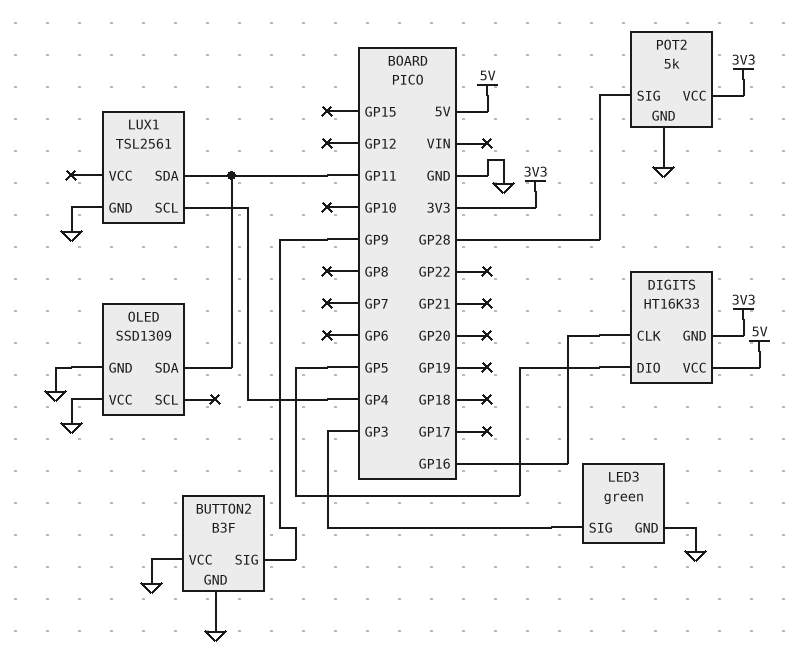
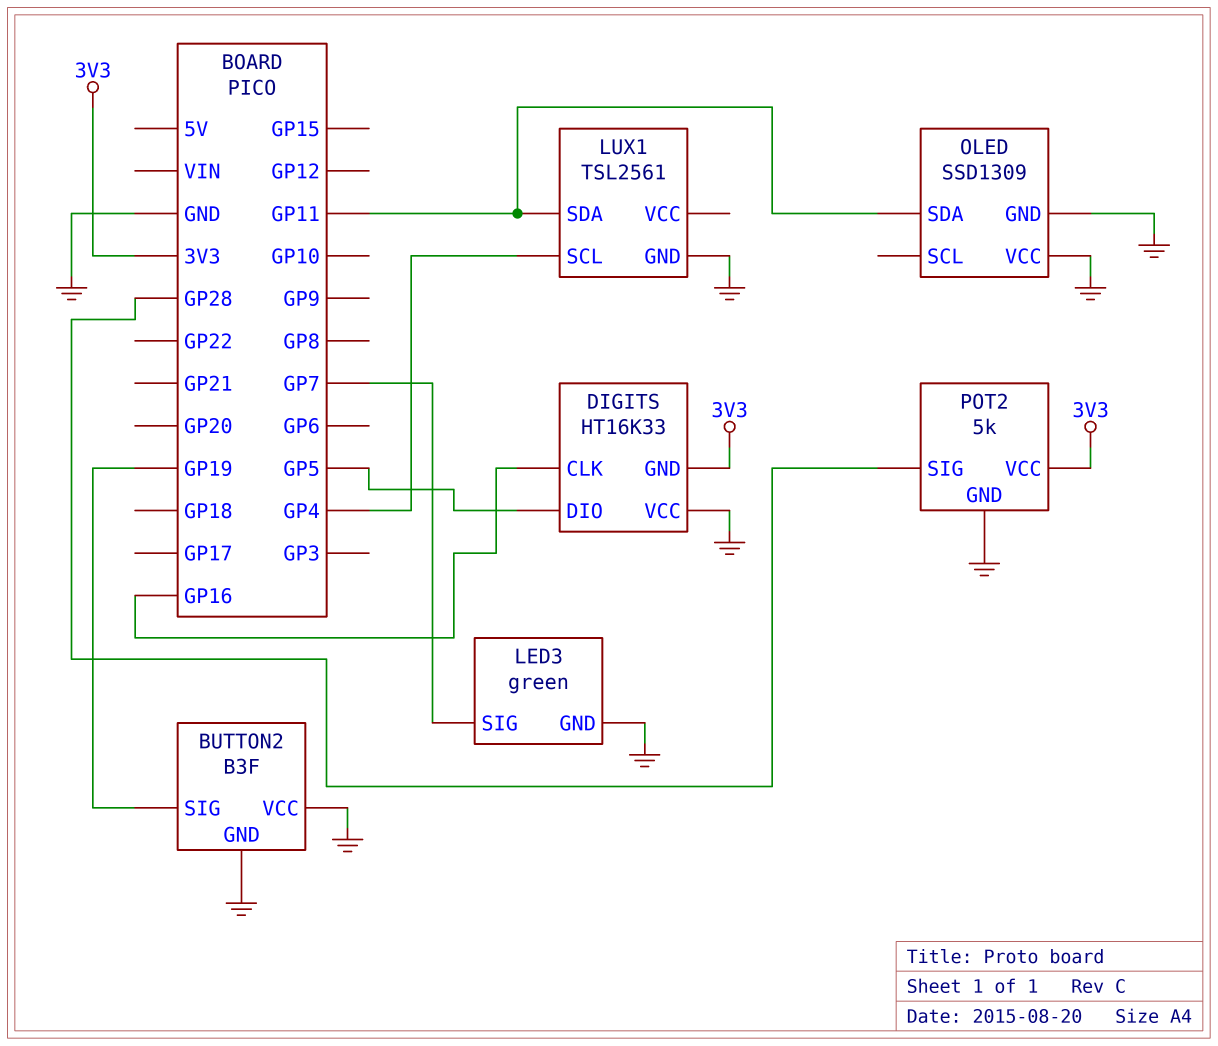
BUTTON2 pin SIG: GP9 -> GP19
DIGITS pin VCC: 5V -> GND
LED3 pin SIG: GP3 -> GP7

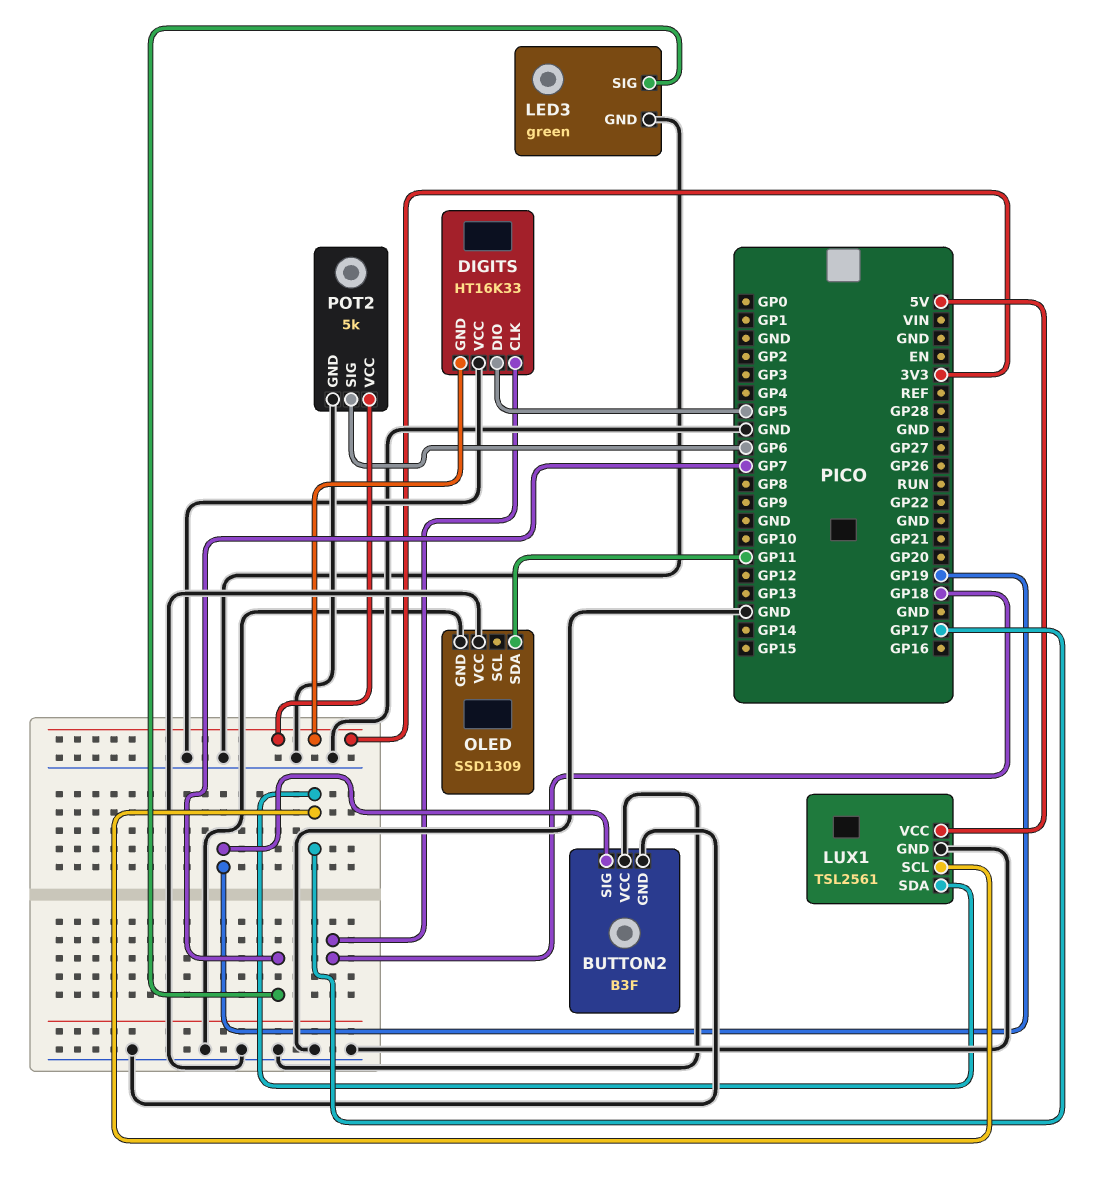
DIGITS pin CLK: GP16 -> GP18
LUX1 pin SCL: GP4 -> GP17
LUX1 pin SDA: GP11 -> GP17
LUX1 pin VCC: none -> 5V
POT2 pin SIG: GP28 -> GP6

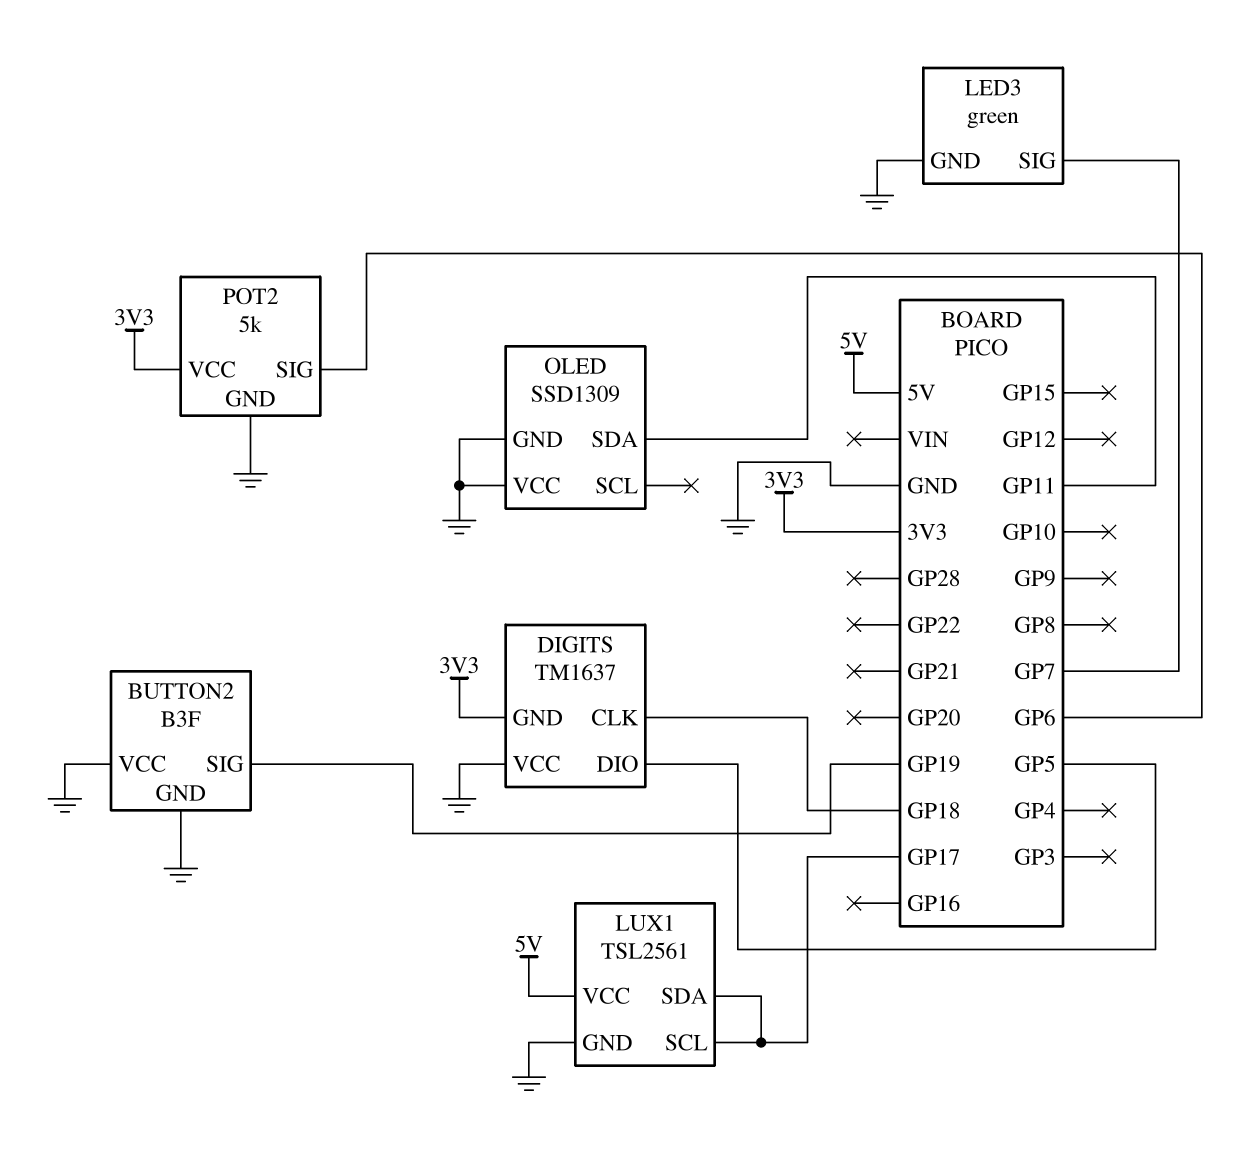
DIGITS: HT16K33 -> TM1637

